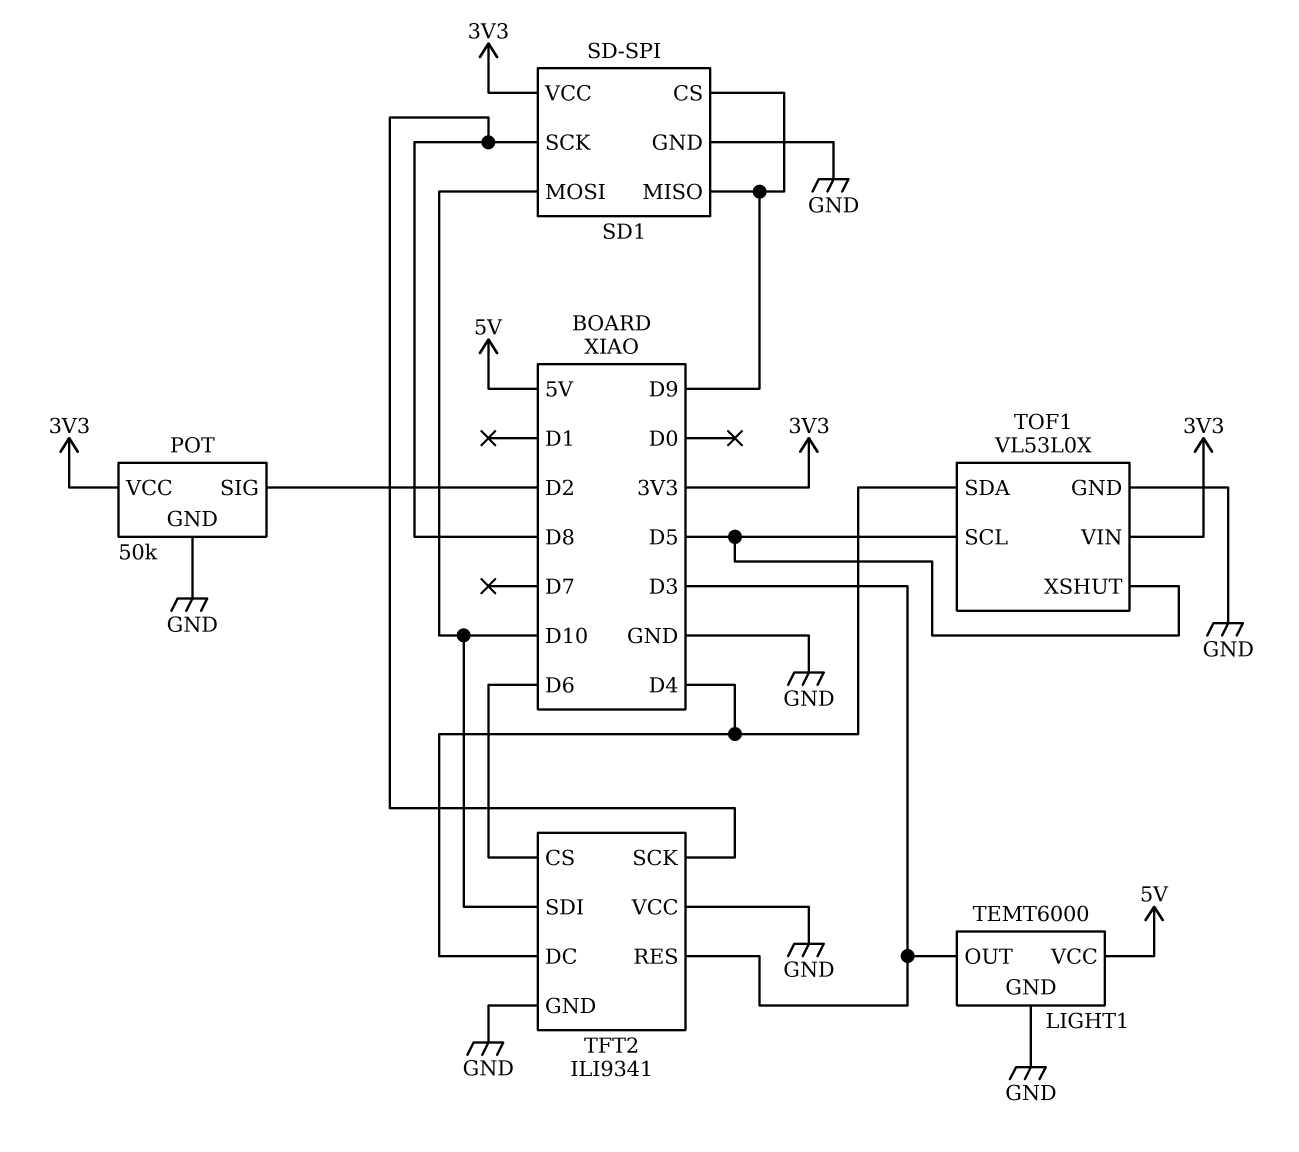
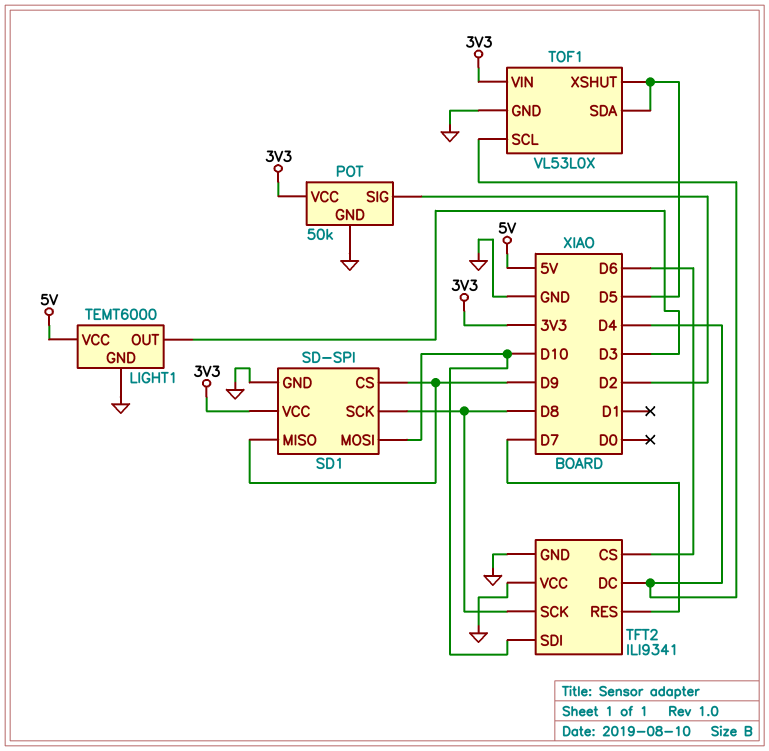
TFT2 pin RES: D3 -> D7
TOF1 pin SCL: D5 -> D4
TOF1 pin SDA: D4 -> D5

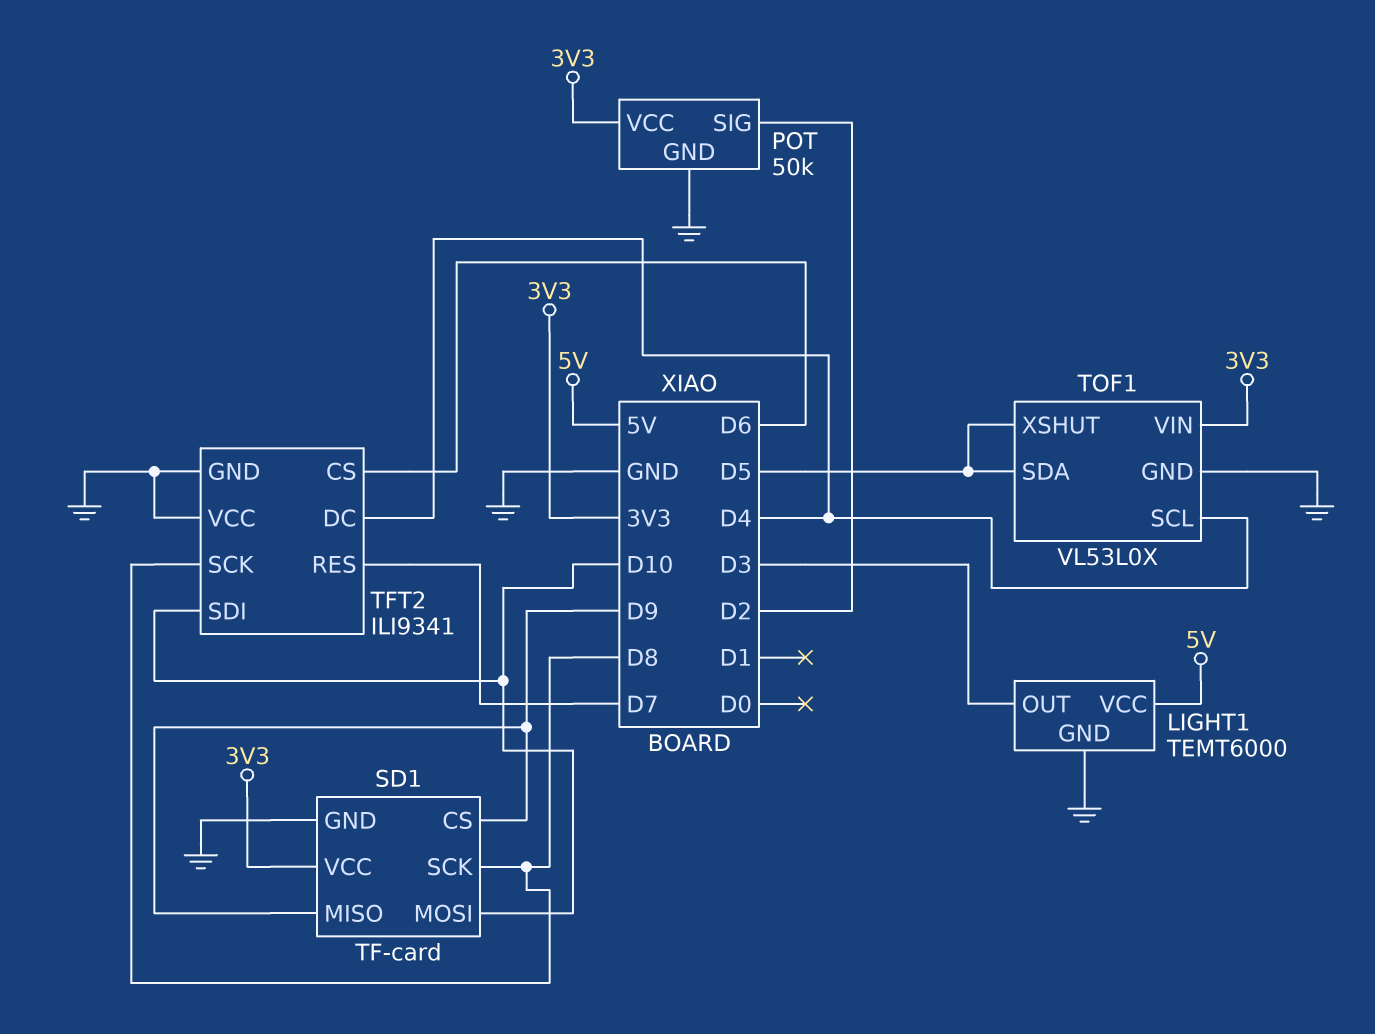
SD1: SD-SPI -> TF-card

